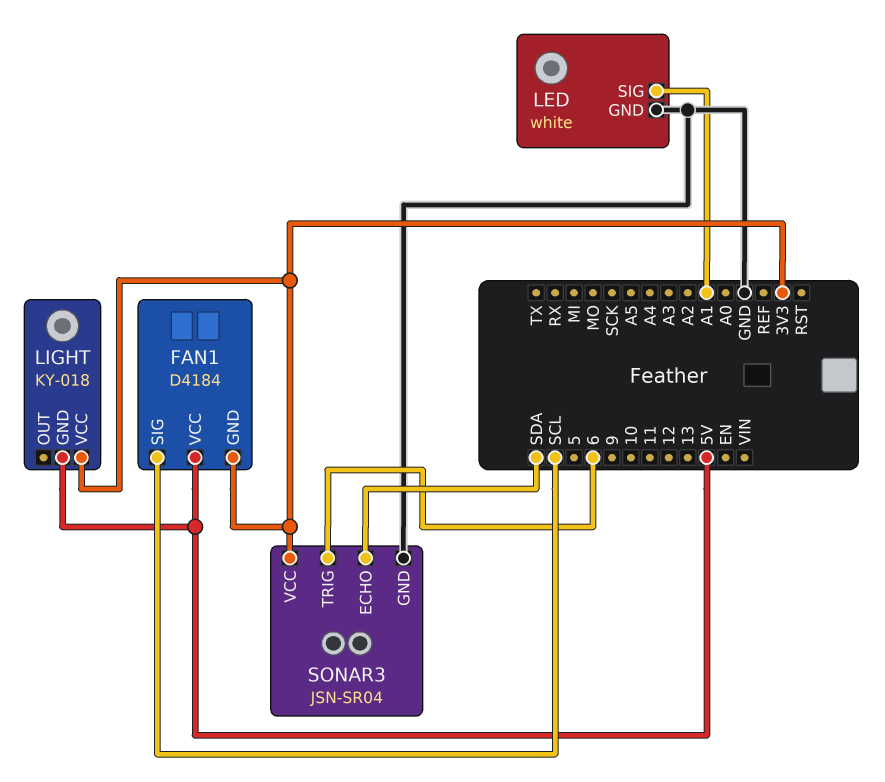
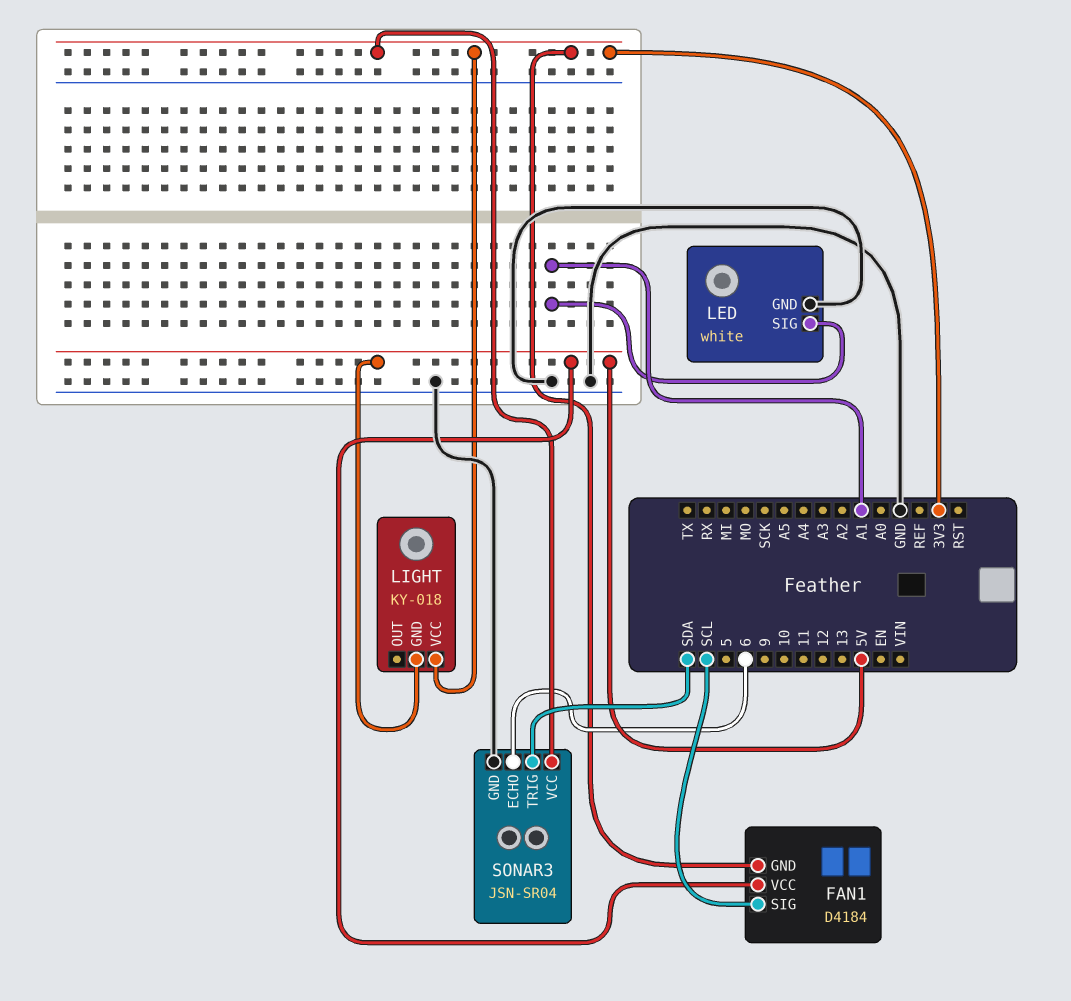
SONAR3 pin ECHO: SDA -> 6
SONAR3 pin TRIG: 6 -> SDA

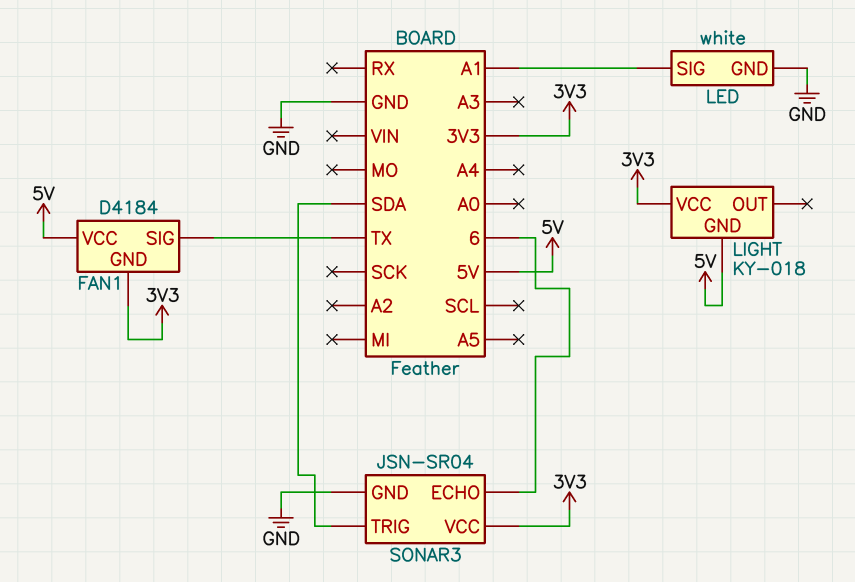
FAN1 pin SIG: SCL -> TX

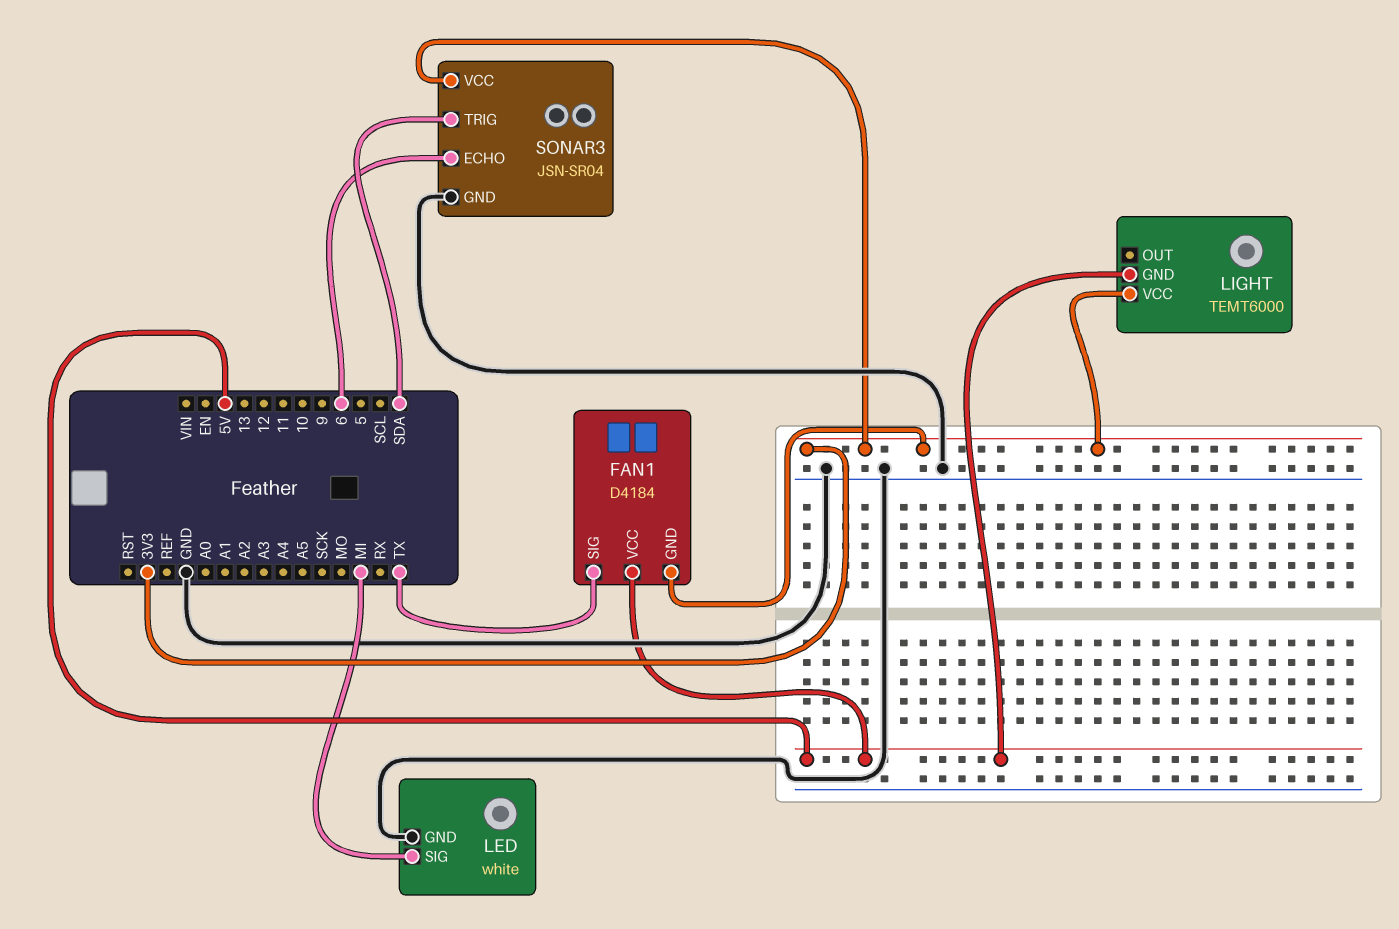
LED pin SIG: A1 -> MI
LIGHT: KY-018 -> TEMT6000

